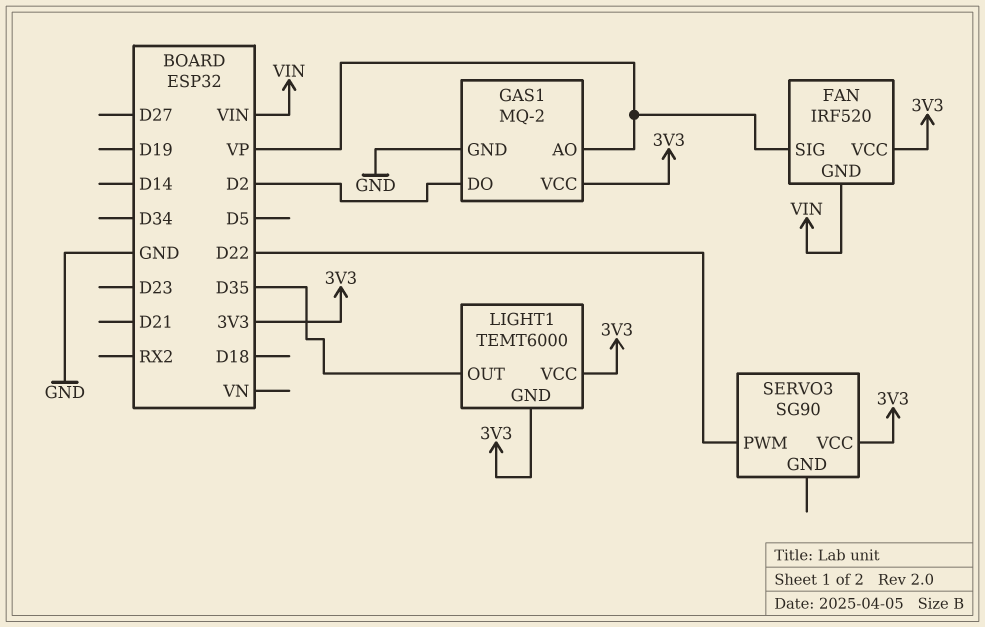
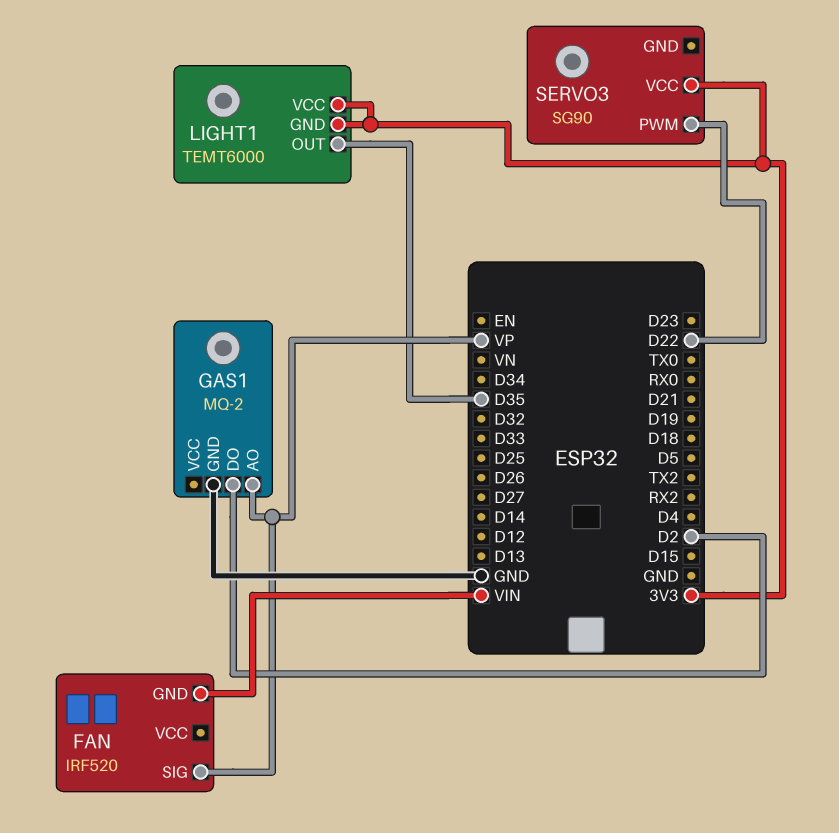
FAN pin VCC: 3V3 -> none
GAS1 pin VCC: 3V3 -> none

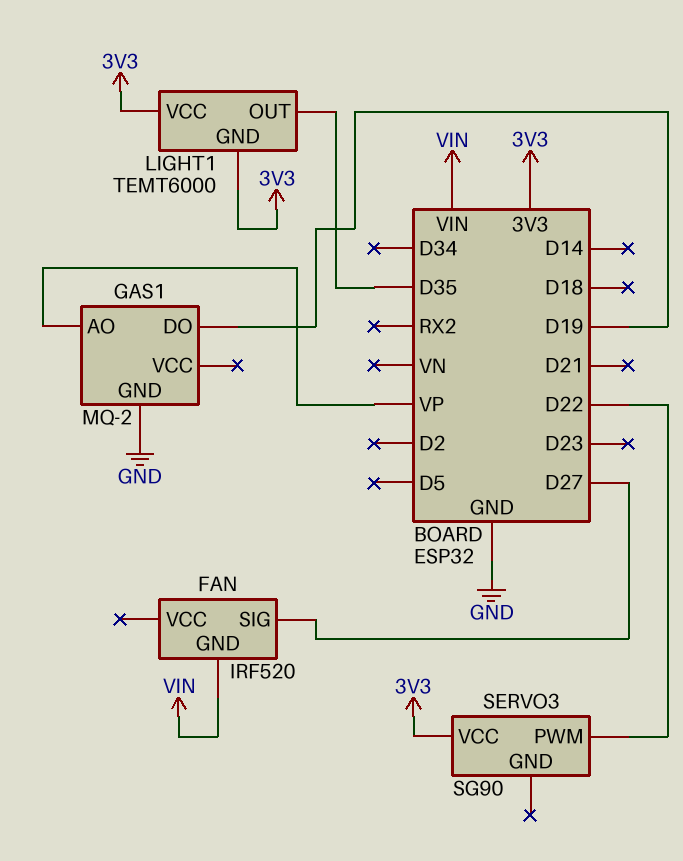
FAN pin SIG: VP -> D27
GAS1 pin DO: D2 -> D19

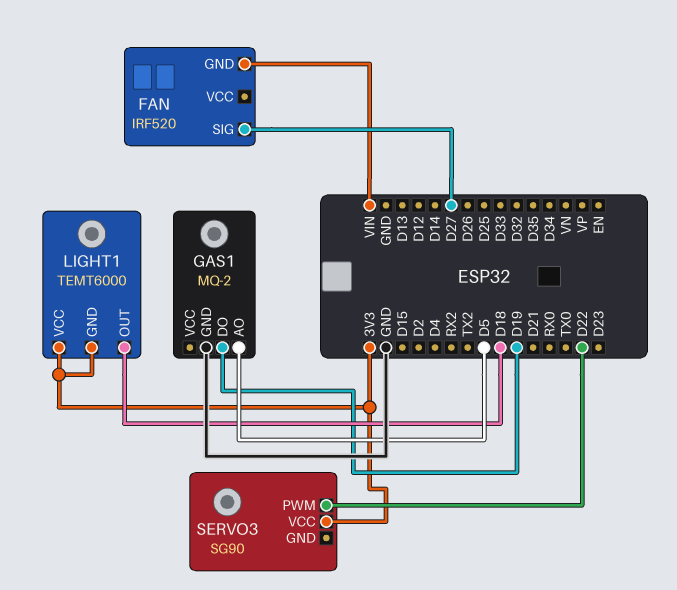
GAS1 pin AO: VP -> D5
LIGHT1 pin OUT: D35 -> D18

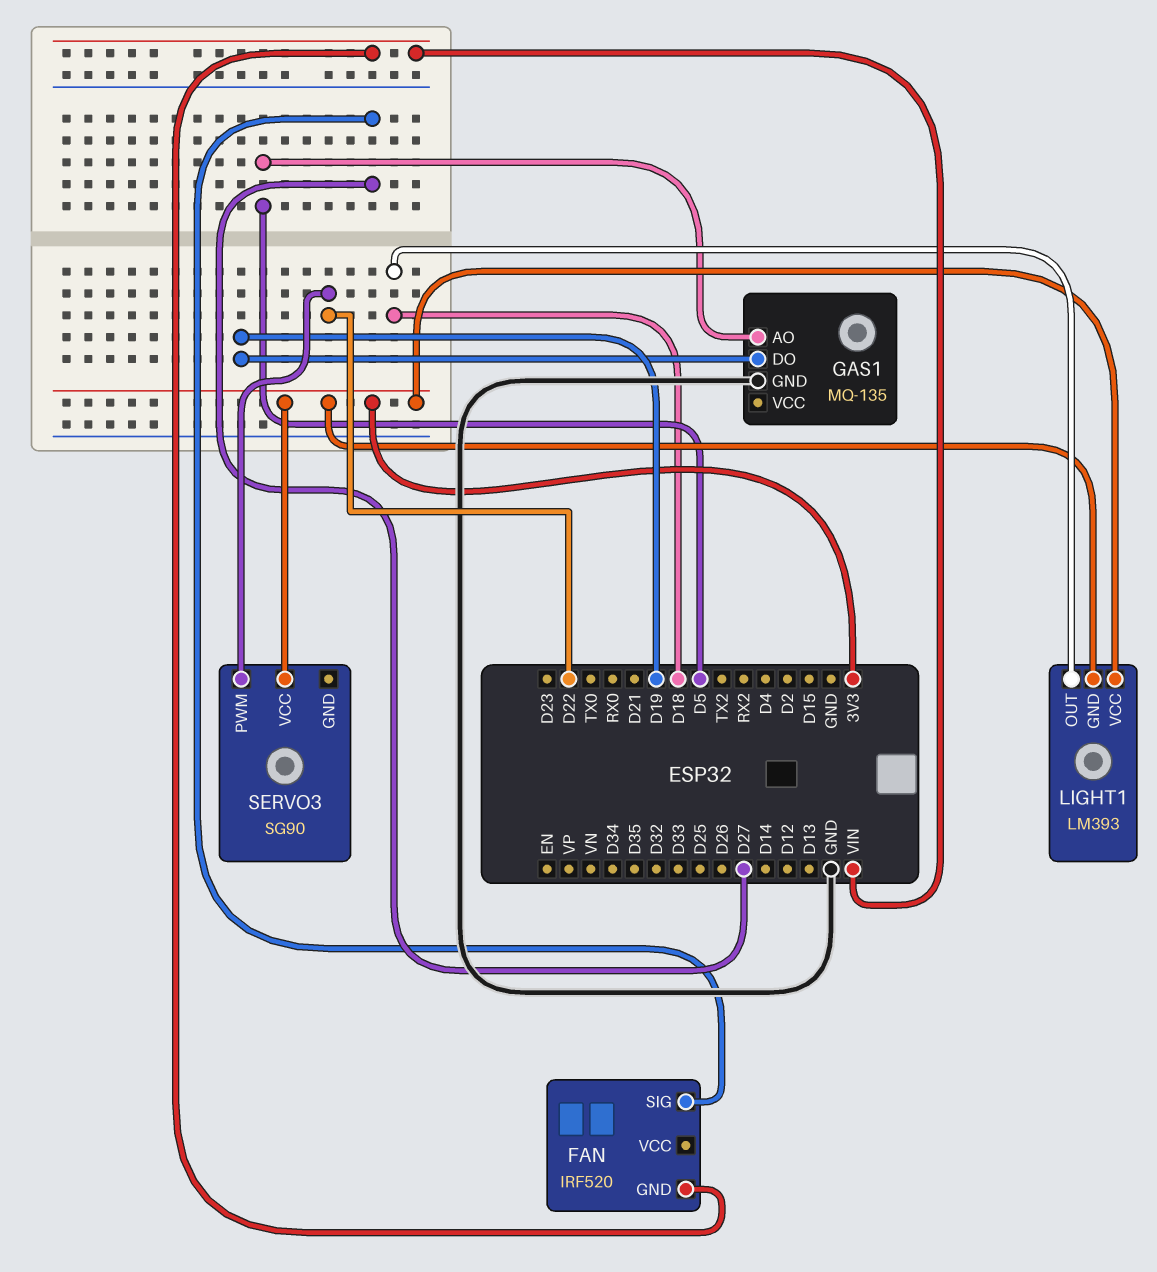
GAS1: MQ-2 -> MQ-135
LIGHT1: TEMT6000 -> LM393

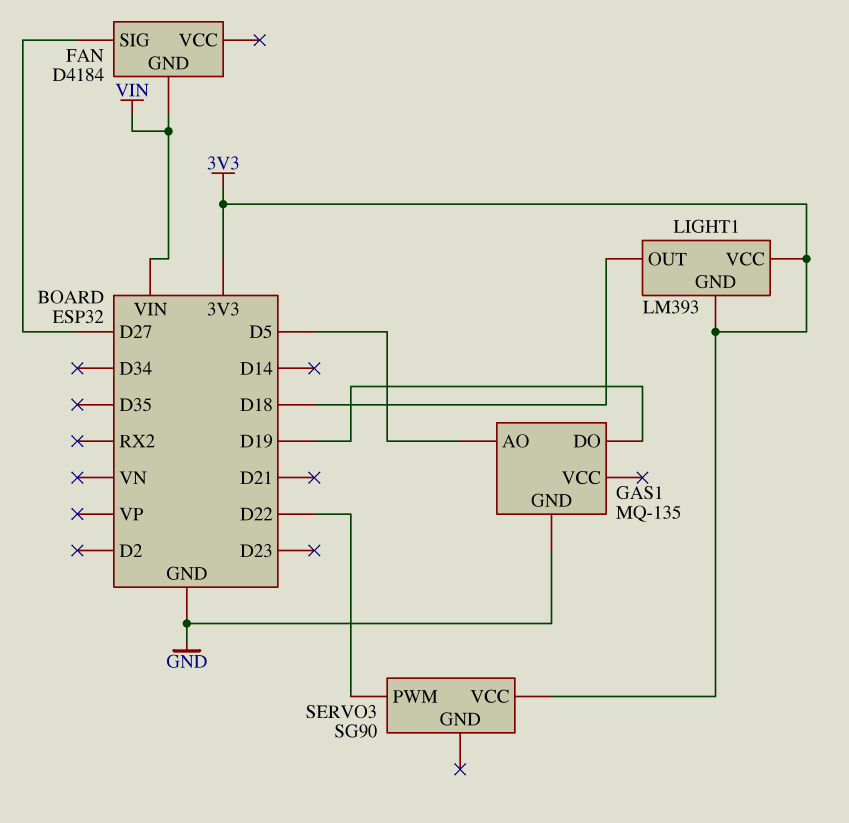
FAN: IRF520 -> D4184

